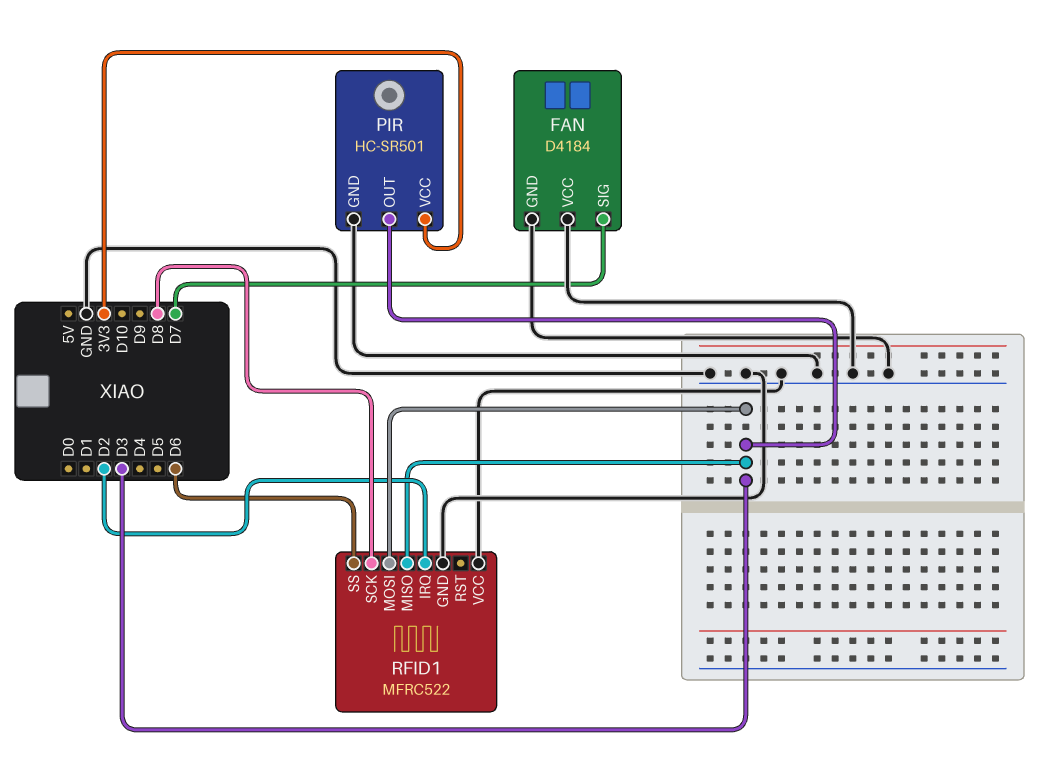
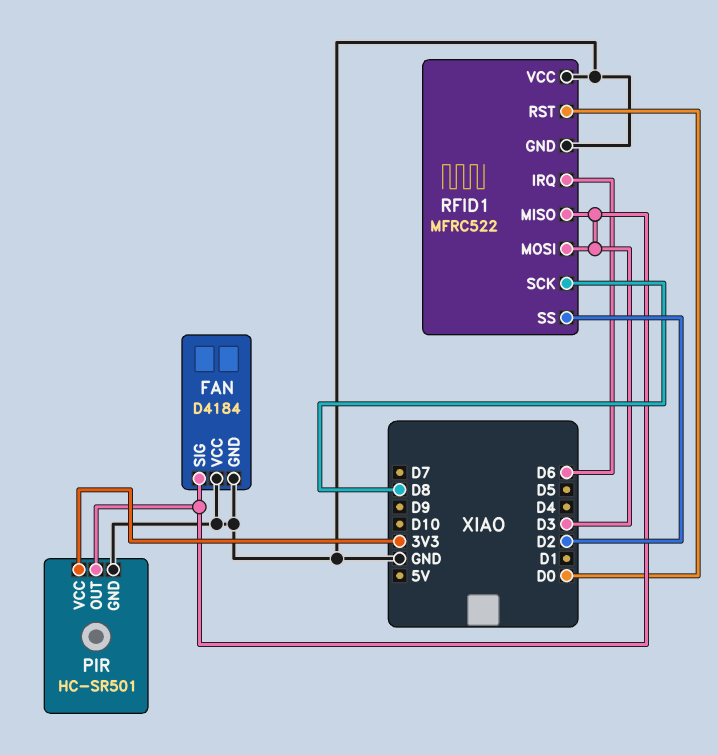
FAN pin SIG: D7 -> D3
RFID1 pin IRQ: D2 -> D6
RFID1 pin RST: none -> D0
RFID1 pin SS: D6 -> D2

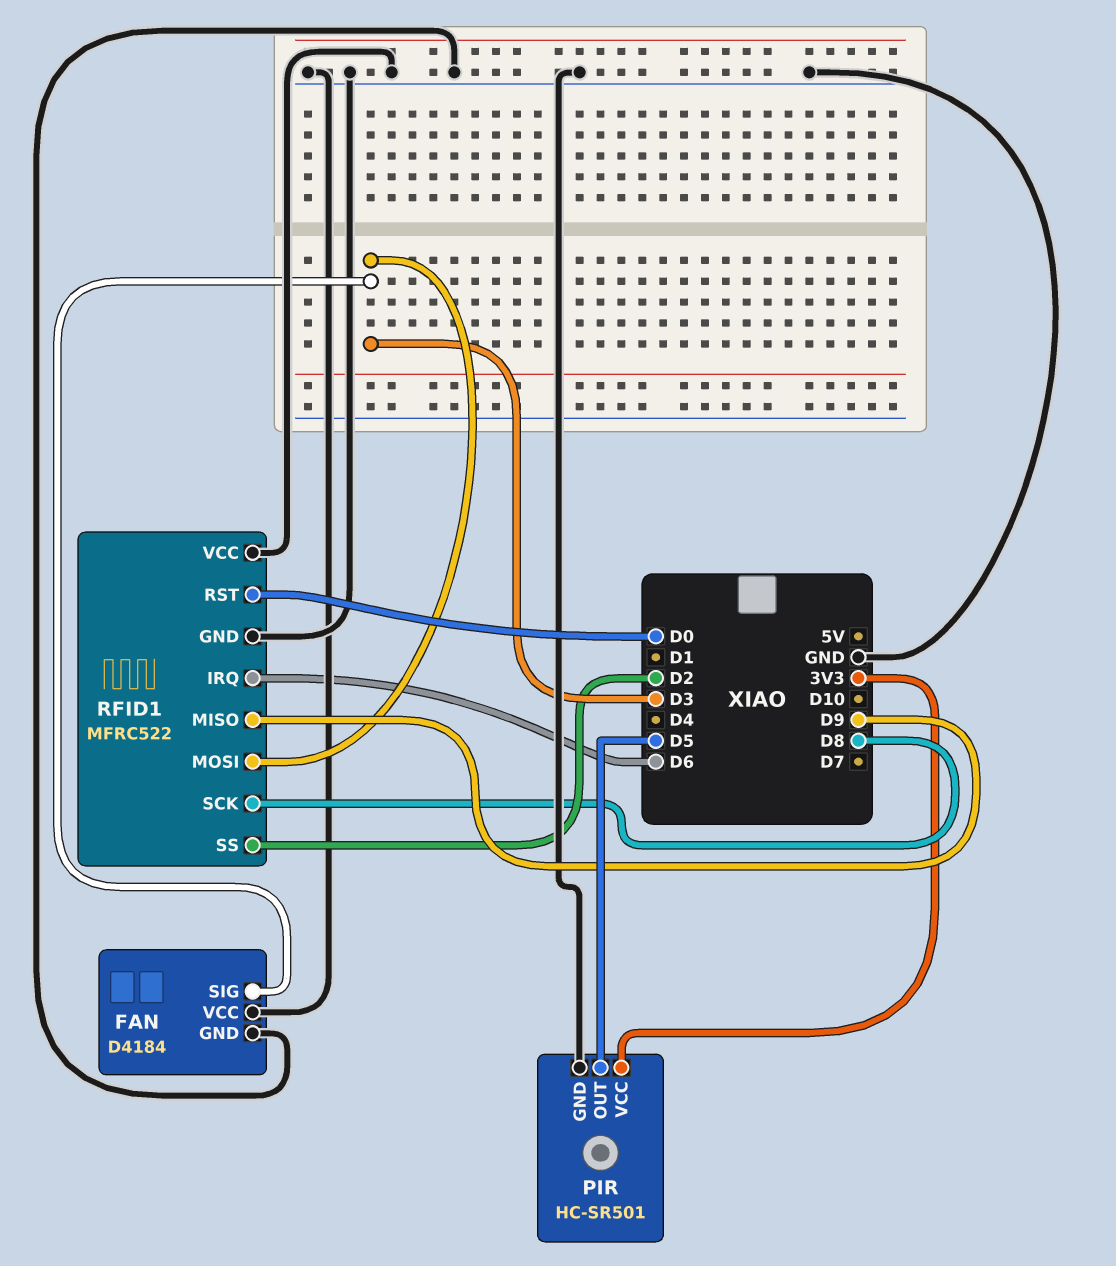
PIR pin OUT: D3 -> D5
RFID1 pin MISO: D3 -> D9

